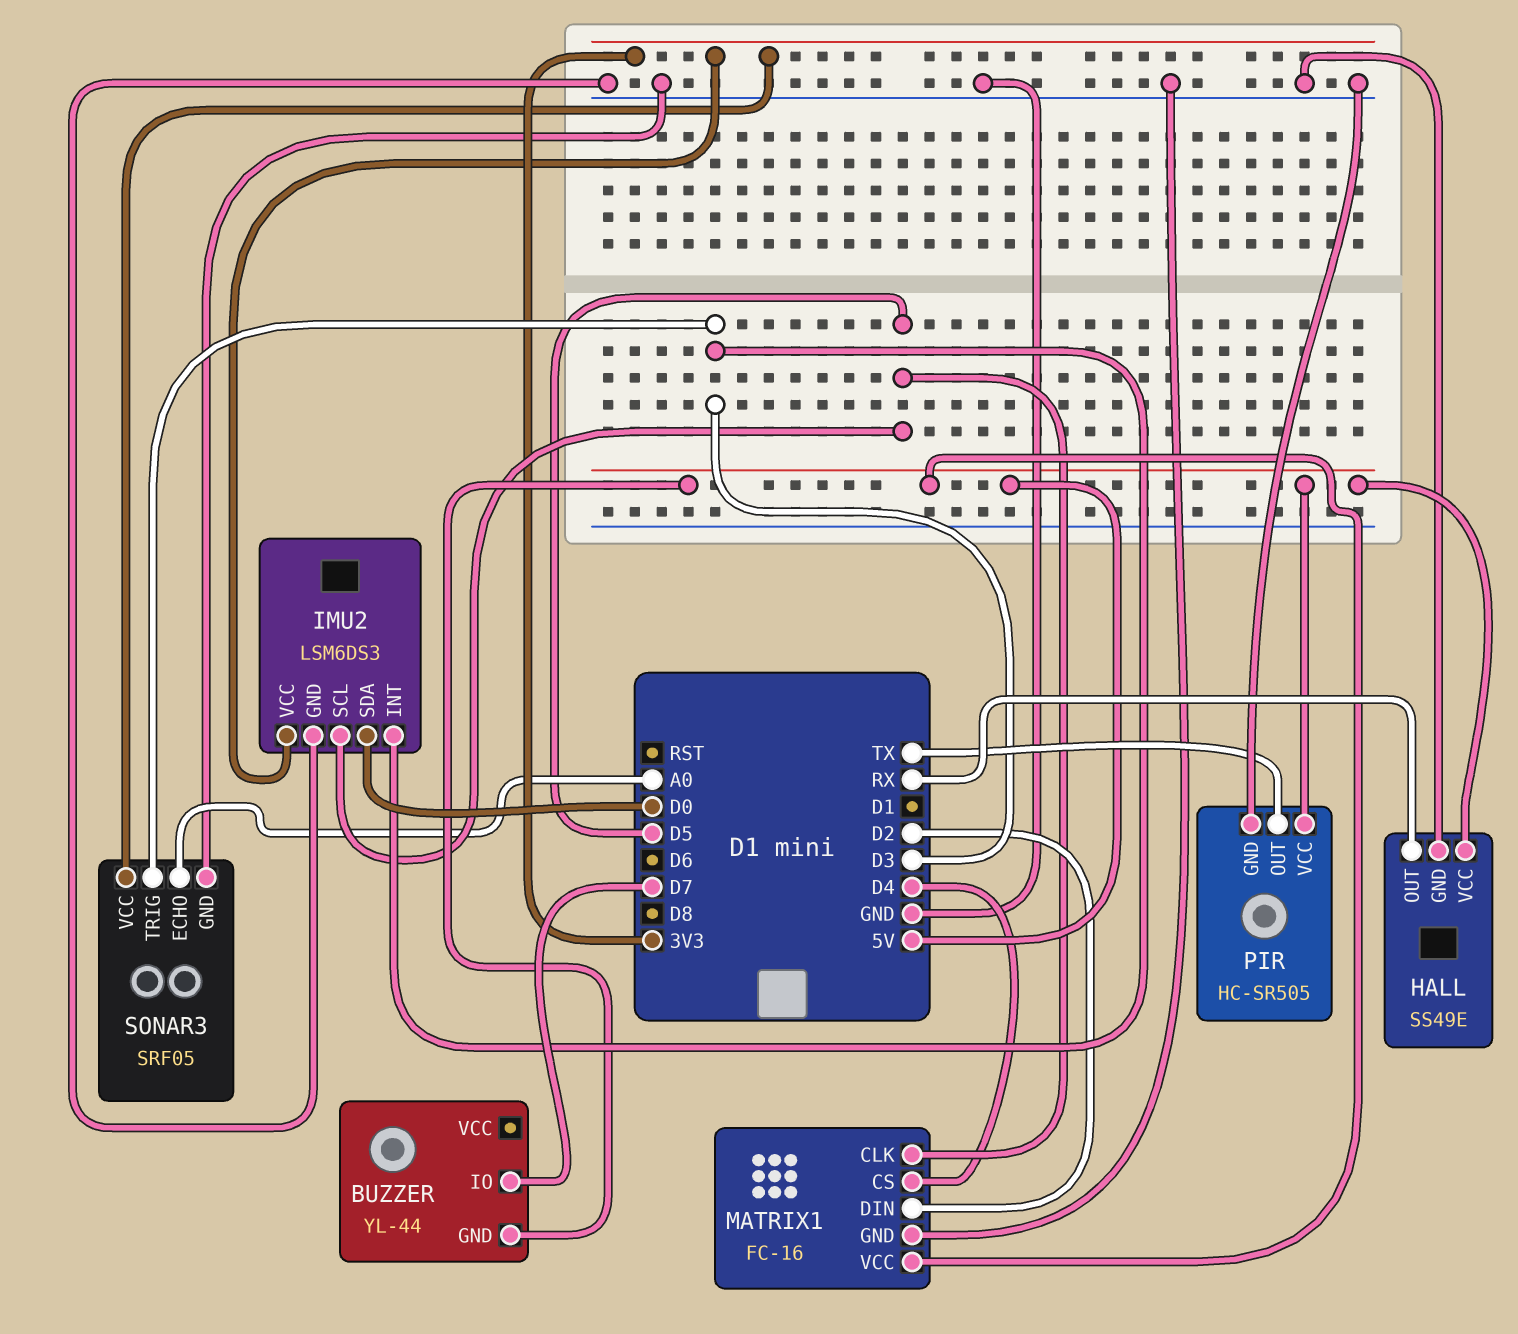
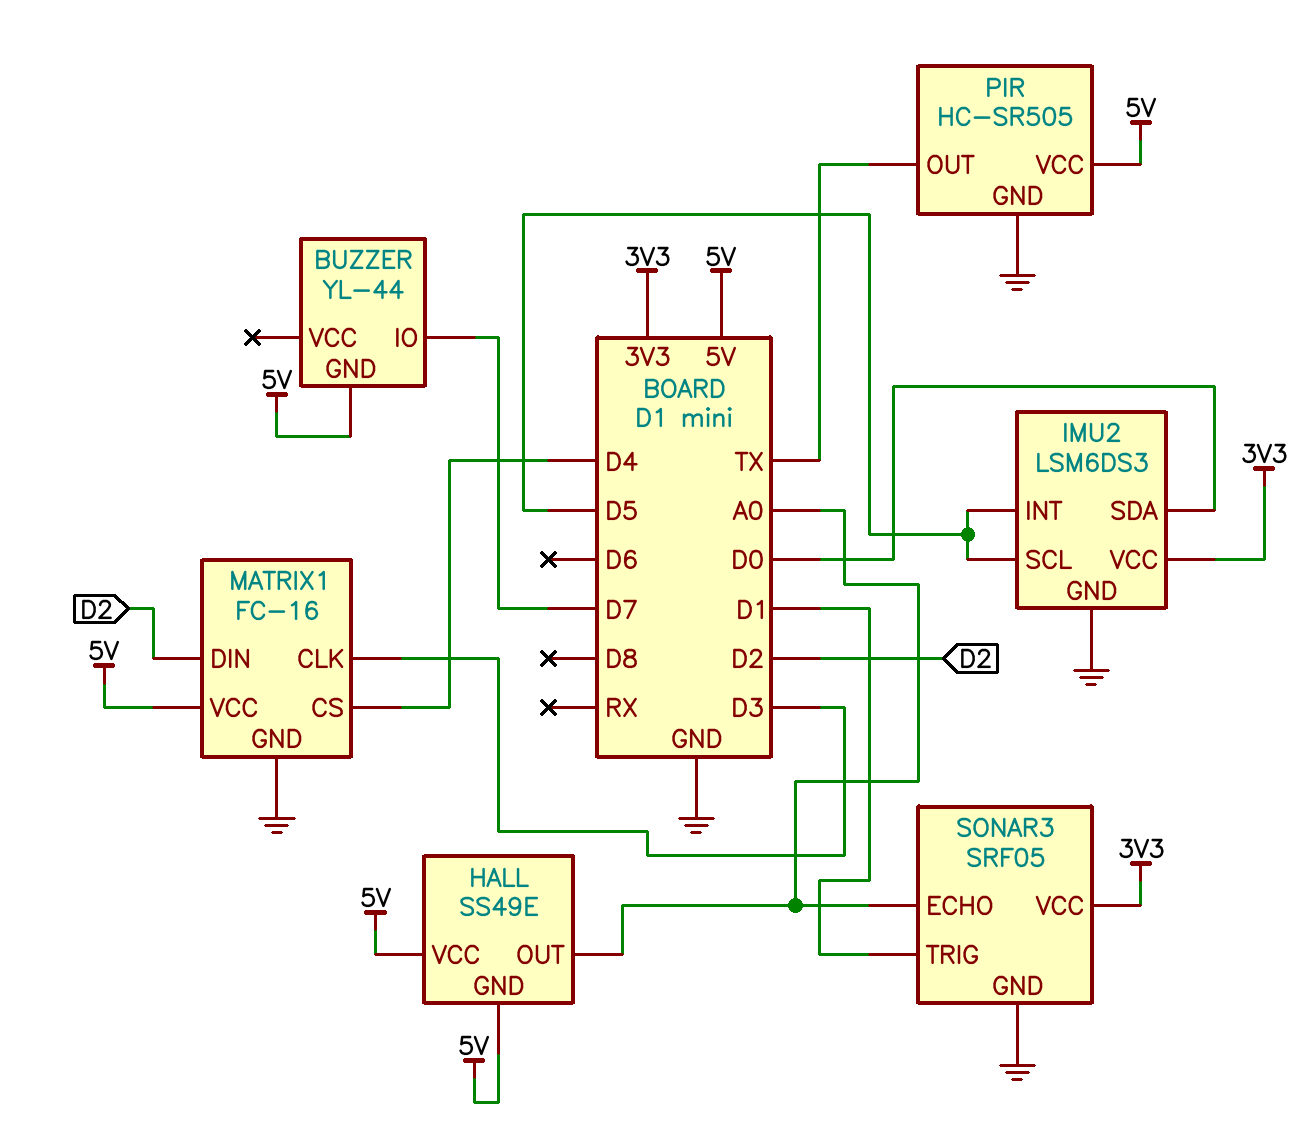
HALL pin GND: GND -> 5V
HALL pin OUT: RX -> A0
IMU2 pin INT: D3 -> D5
MATRIX1 pin CLK: D5 -> D3
SONAR3 pin TRIG: D3 -> D1

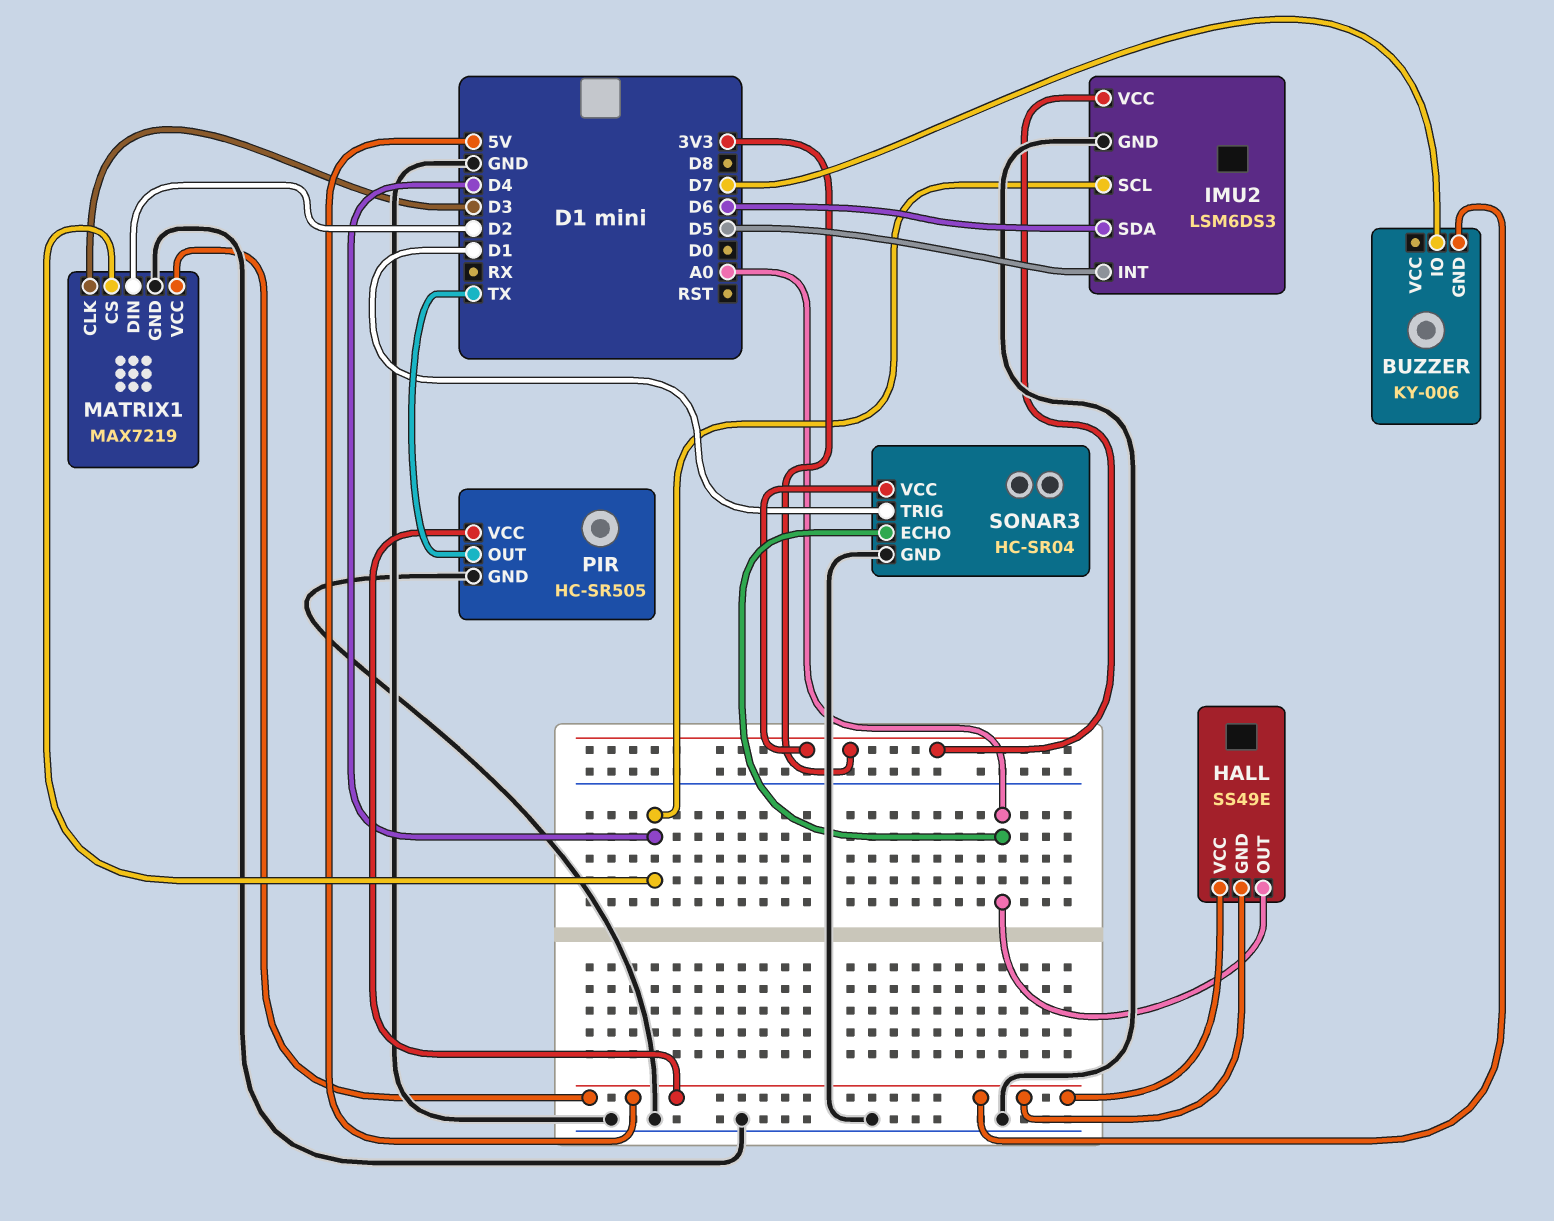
BUZZER: YL-44 -> KY-006
IMU2 pin SCL: D5 -> D4
IMU2 pin SDA: D0 -> D6
MATRIX1: FC-16 -> MAX7219
SONAR3: SRF05 -> HC-SR04

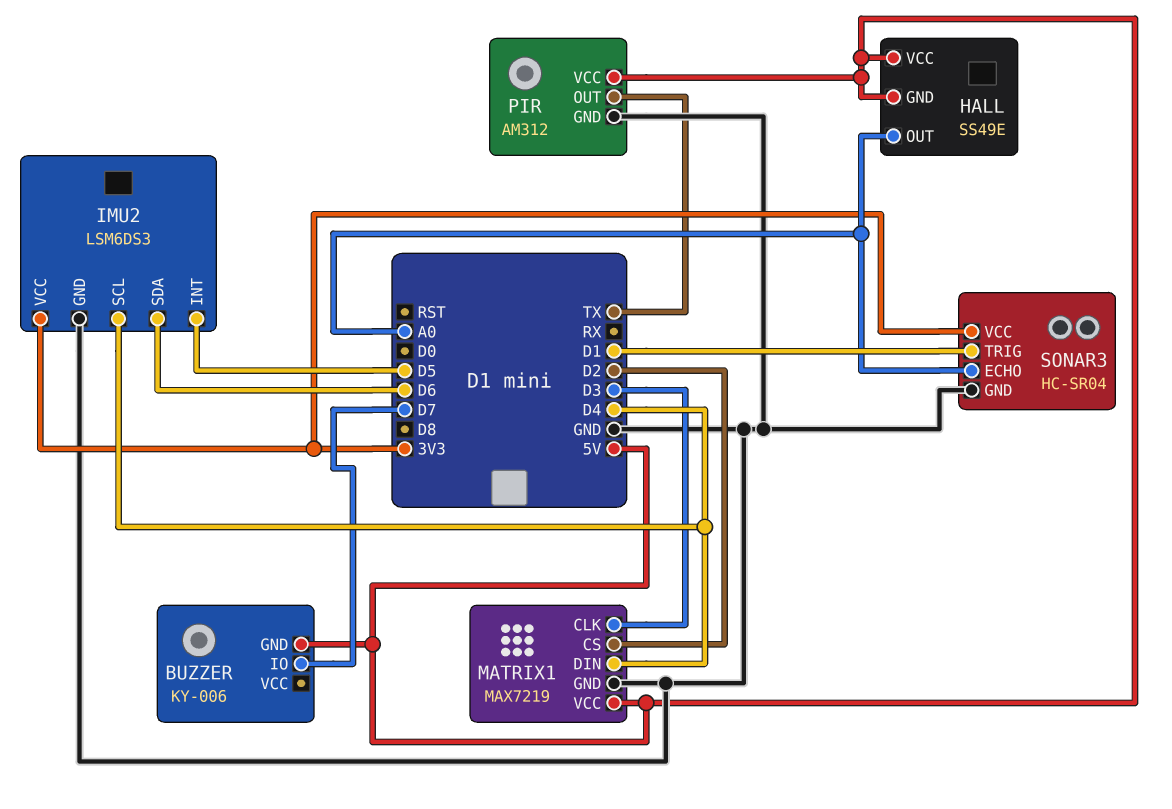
MATRIX1 pin CS: D4 -> D2
MATRIX1 pin DIN: D2 -> D4
PIR: HC-SR505 -> AM312

